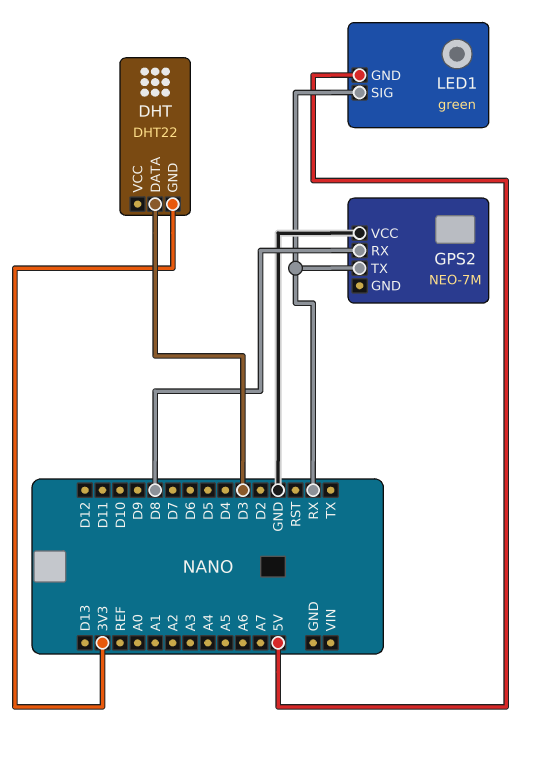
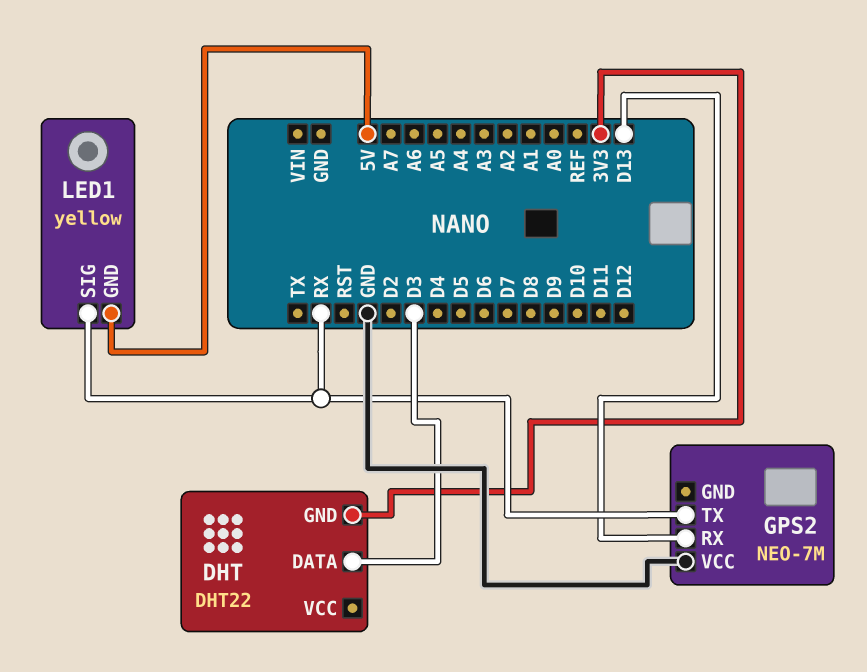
GPS2 pin RX: D8 -> D13
LED1: green -> yellow

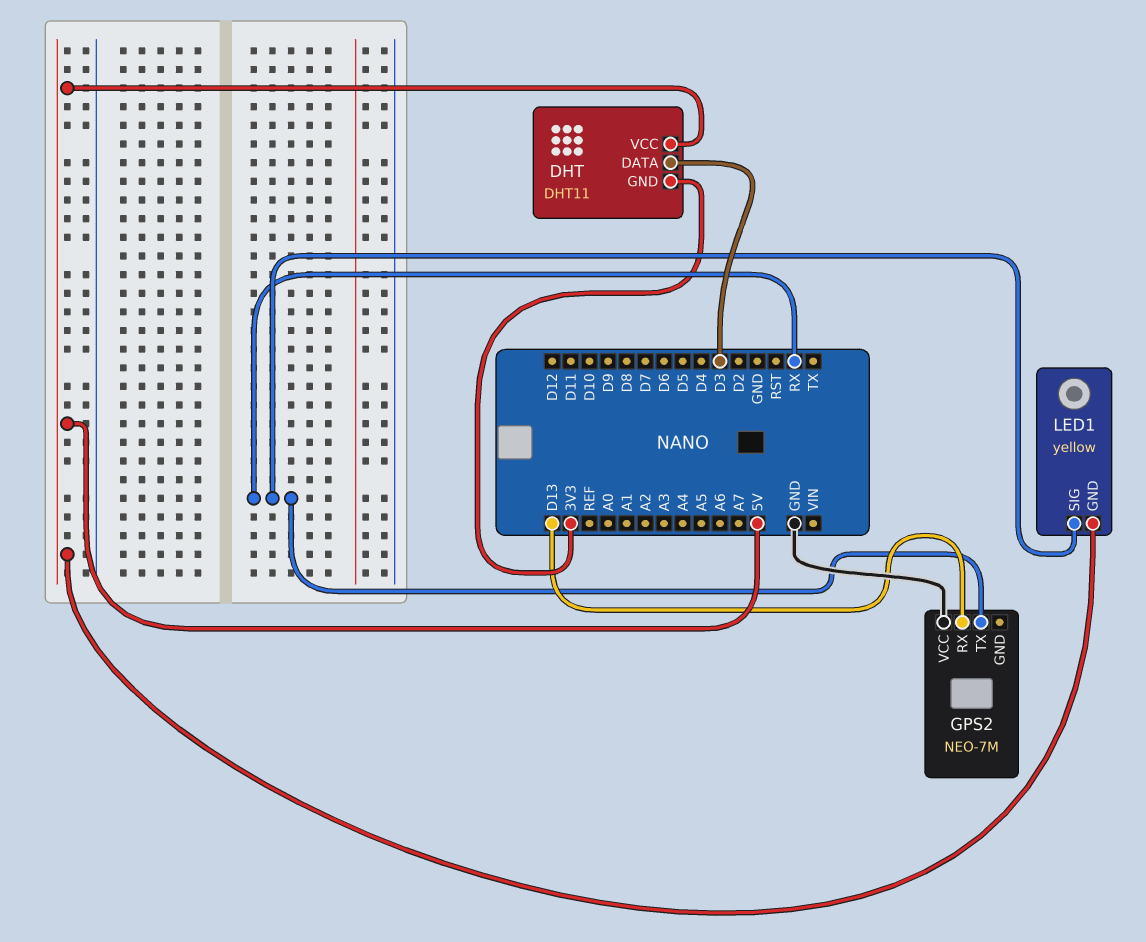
DHT: DHT22 -> DHT11
DHT pin VCC: none -> 5V

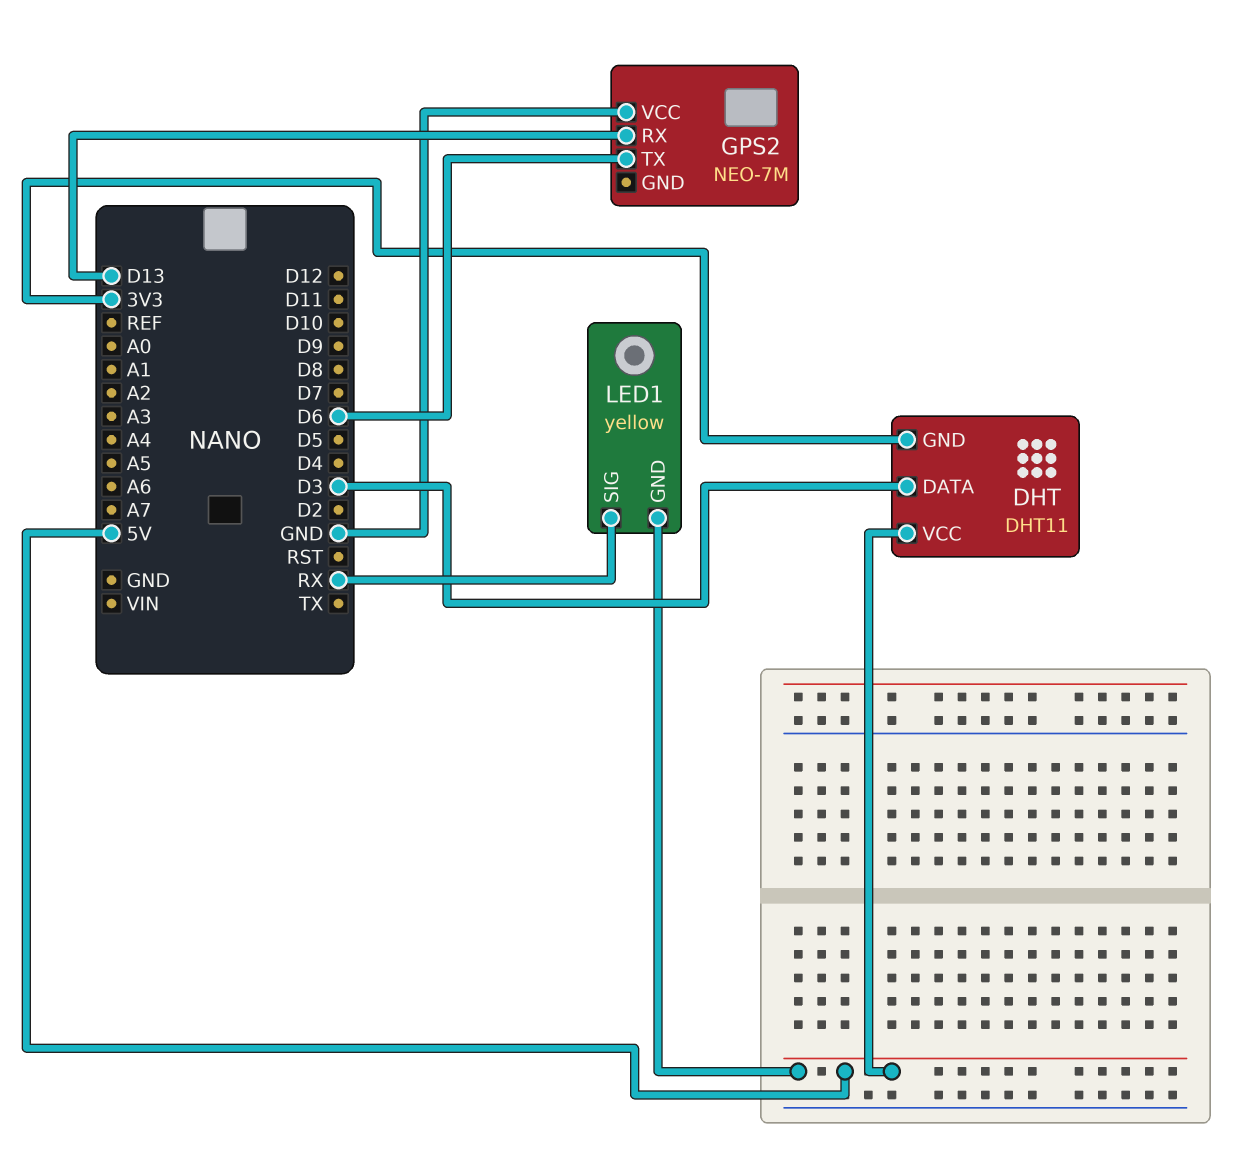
GPS2 pin TX: RX -> D6

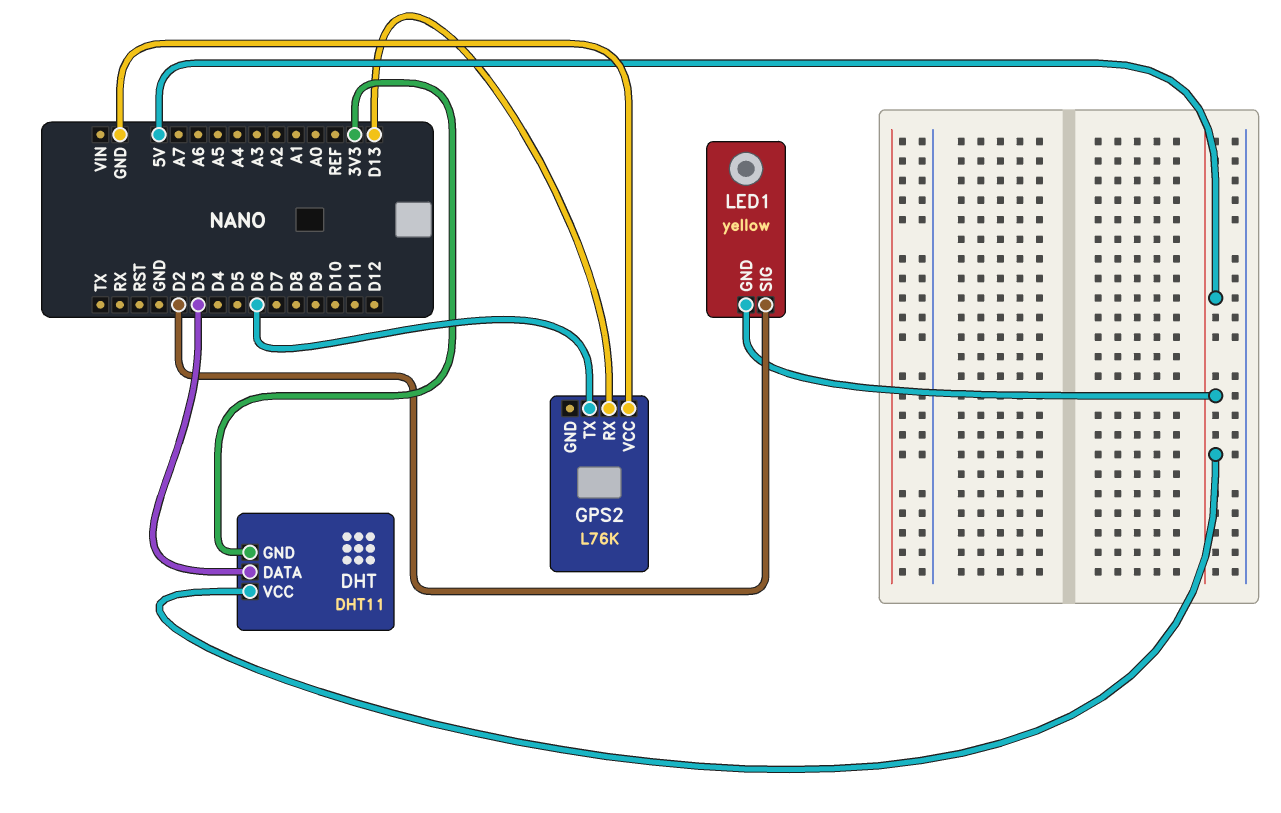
GPS2: NEO-7M -> L76K
LED1 pin SIG: RX -> D2

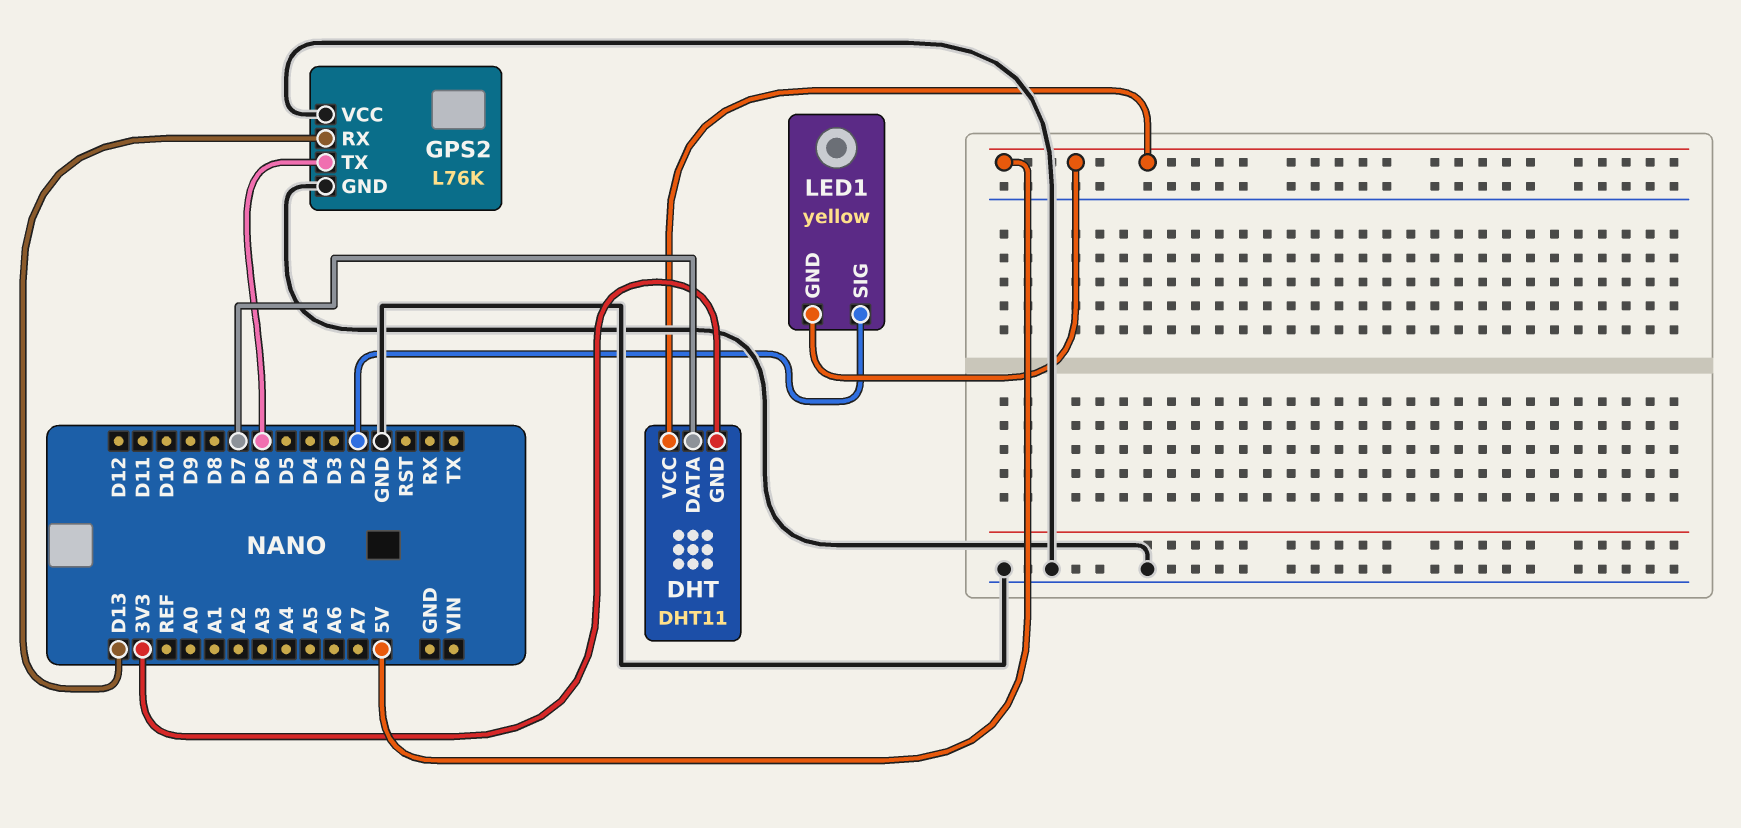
DHT pin DATA: D3 -> D7
GPS2 pin GND: none -> GND

